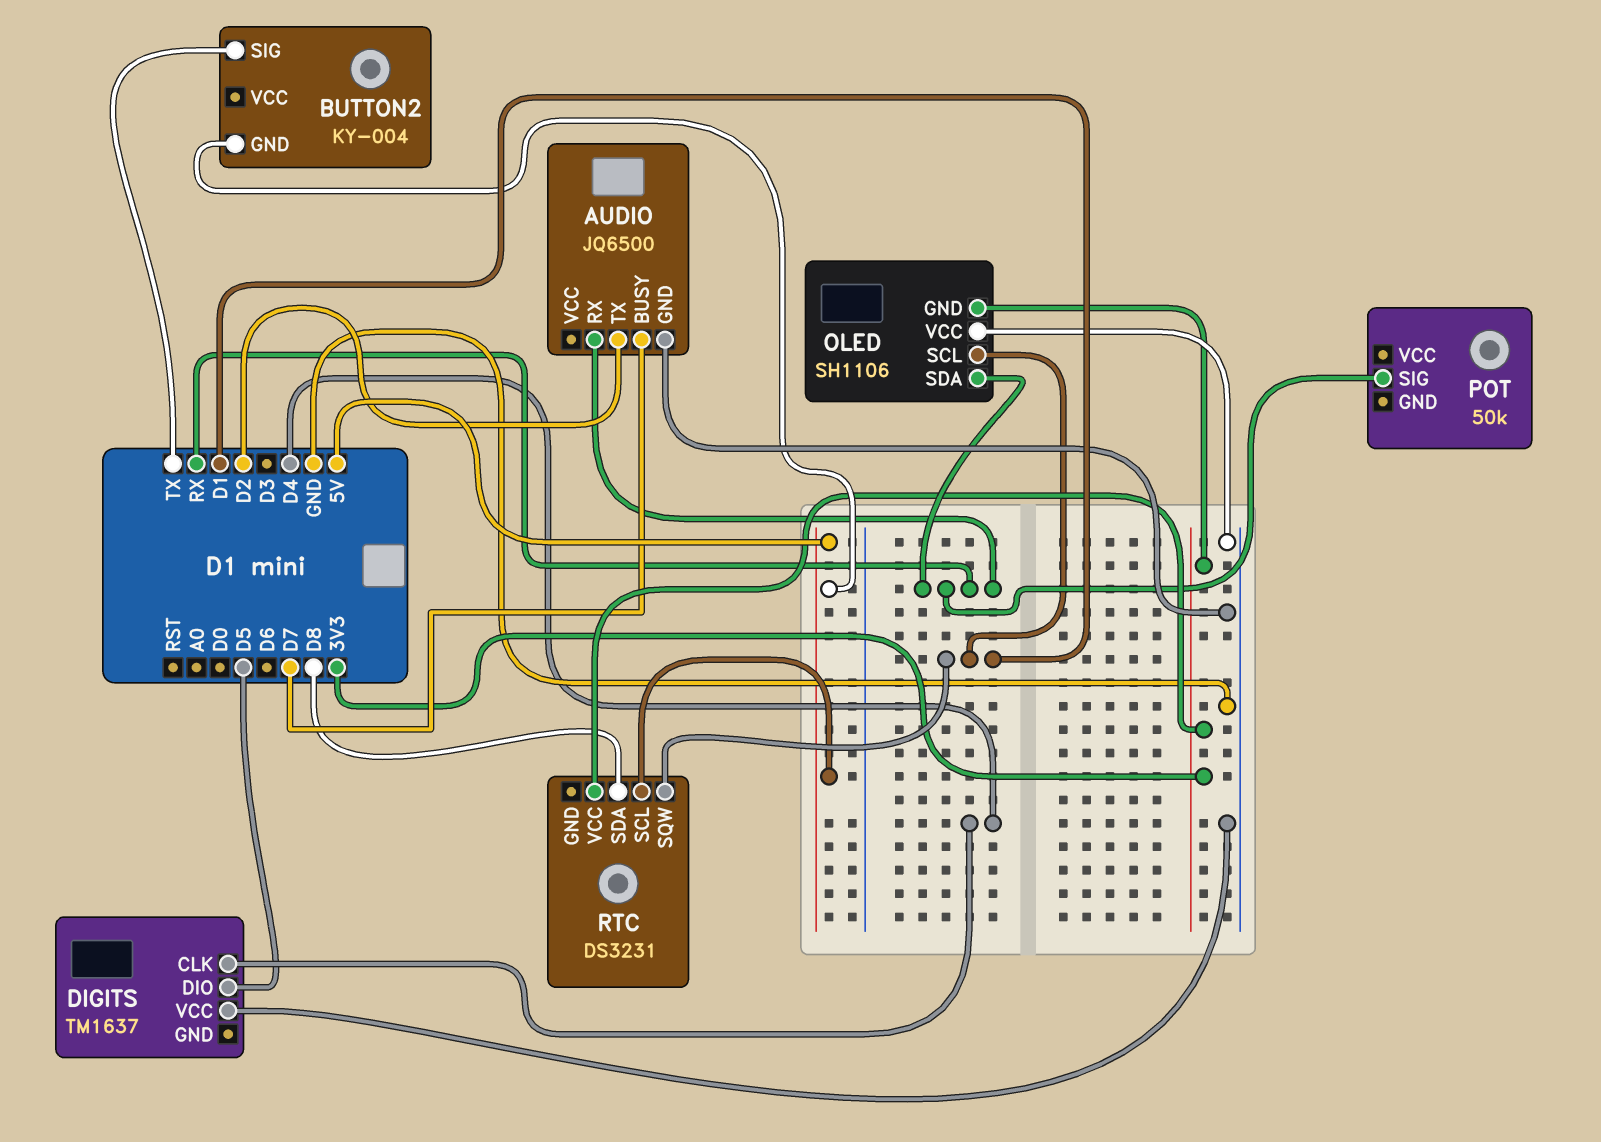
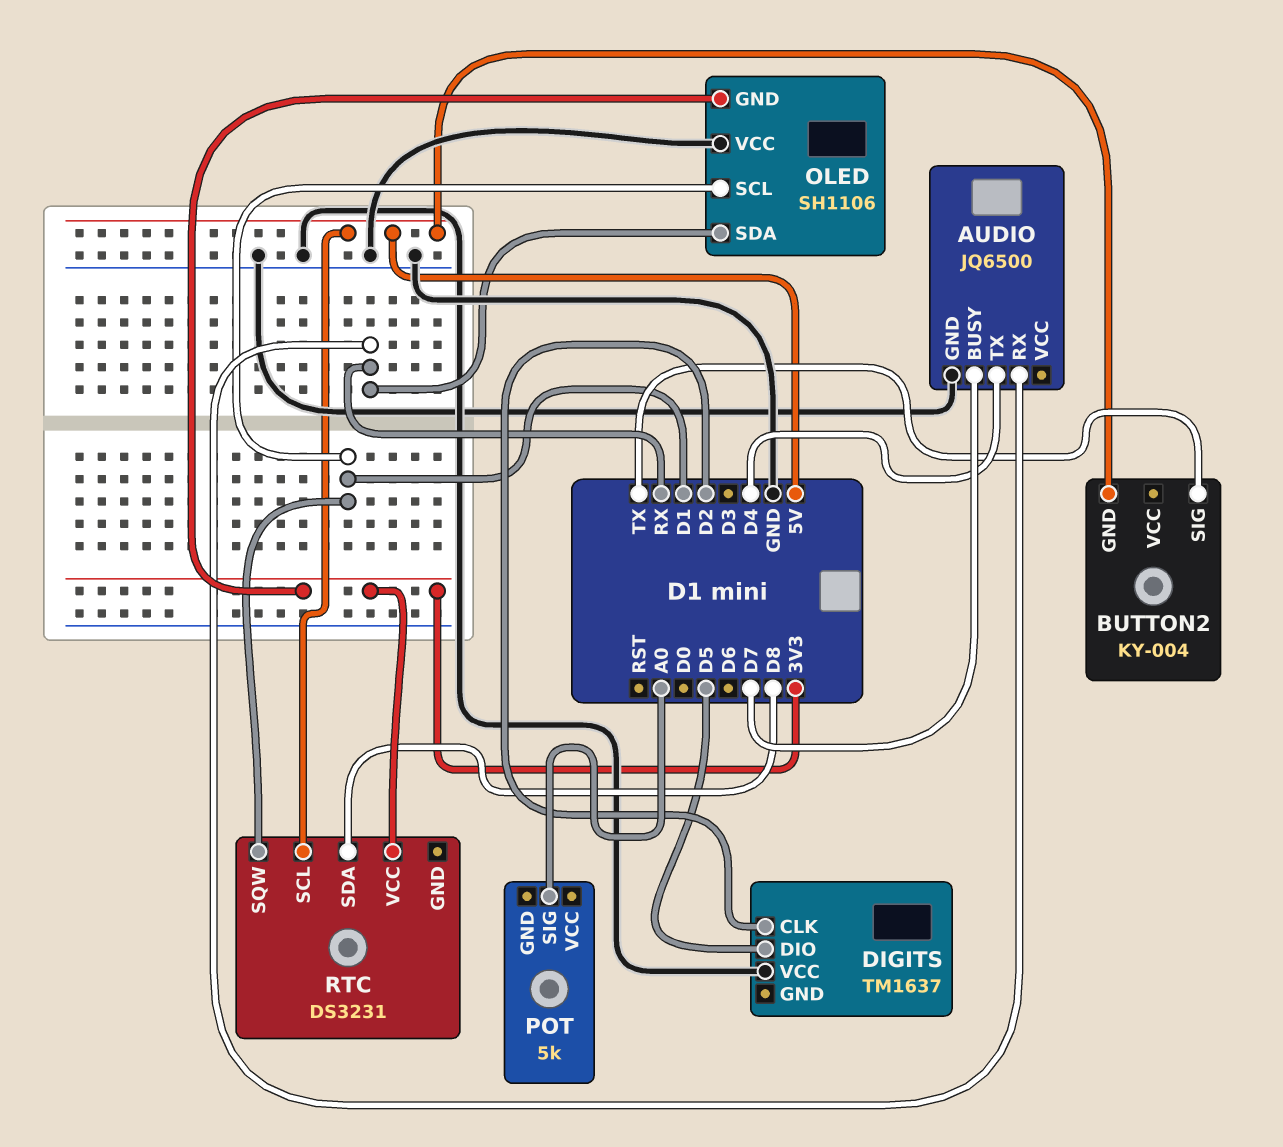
AUDIO pin TX: D2 -> D4
DIGITS pin CLK: D4 -> D2
POT: 50k -> 5k
POT pin SIG: RX -> A0

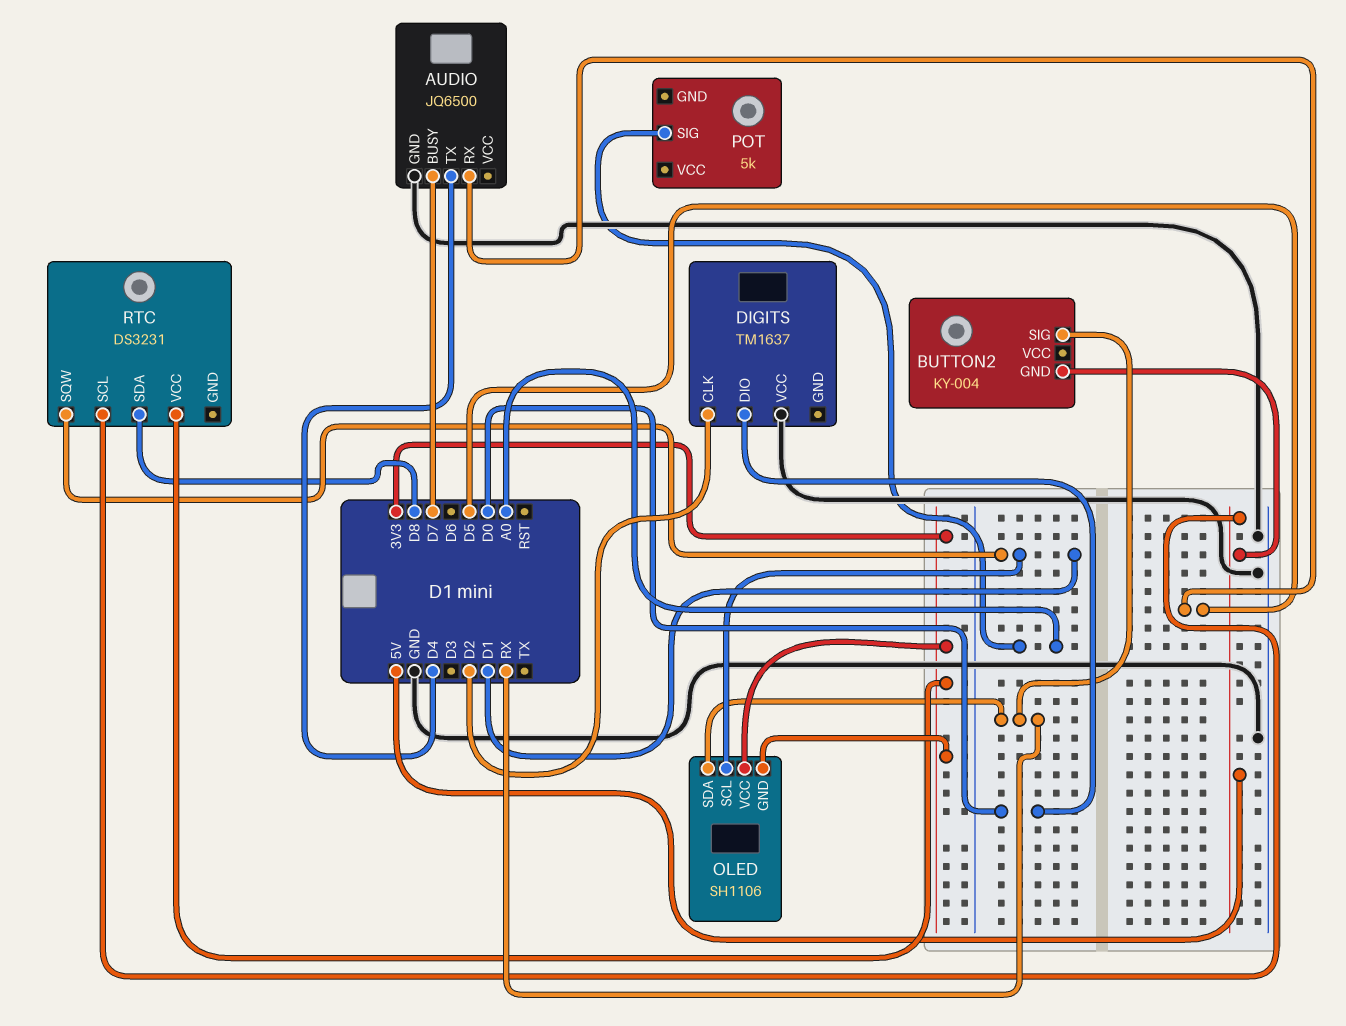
AUDIO pin RX: RX -> D5
BUTTON2 pin SIG: TX -> RX
DIGITS pin DIO: D5 -> D0
OLED pin VCC: GND -> 3V3

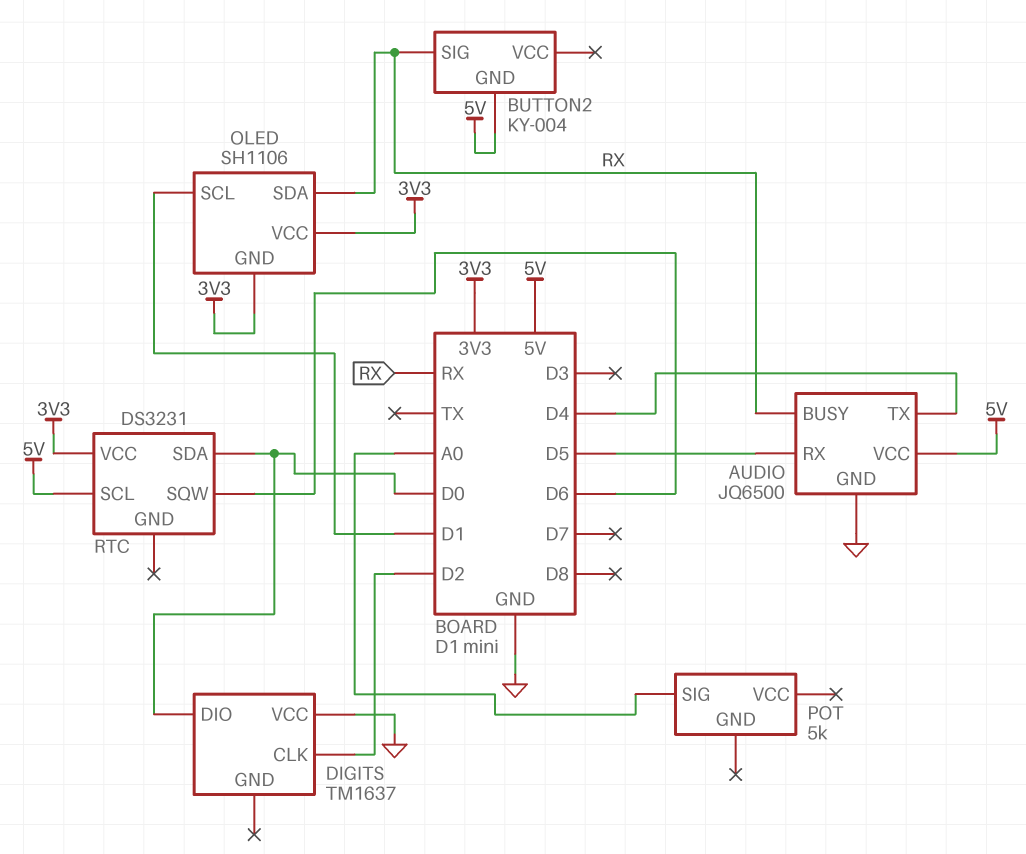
AUDIO pin BUSY: D7 -> RX
AUDIO pin VCC: none -> 5V
RTC pin SDA: D8 -> D0
RTC pin SQW: D1 -> D6

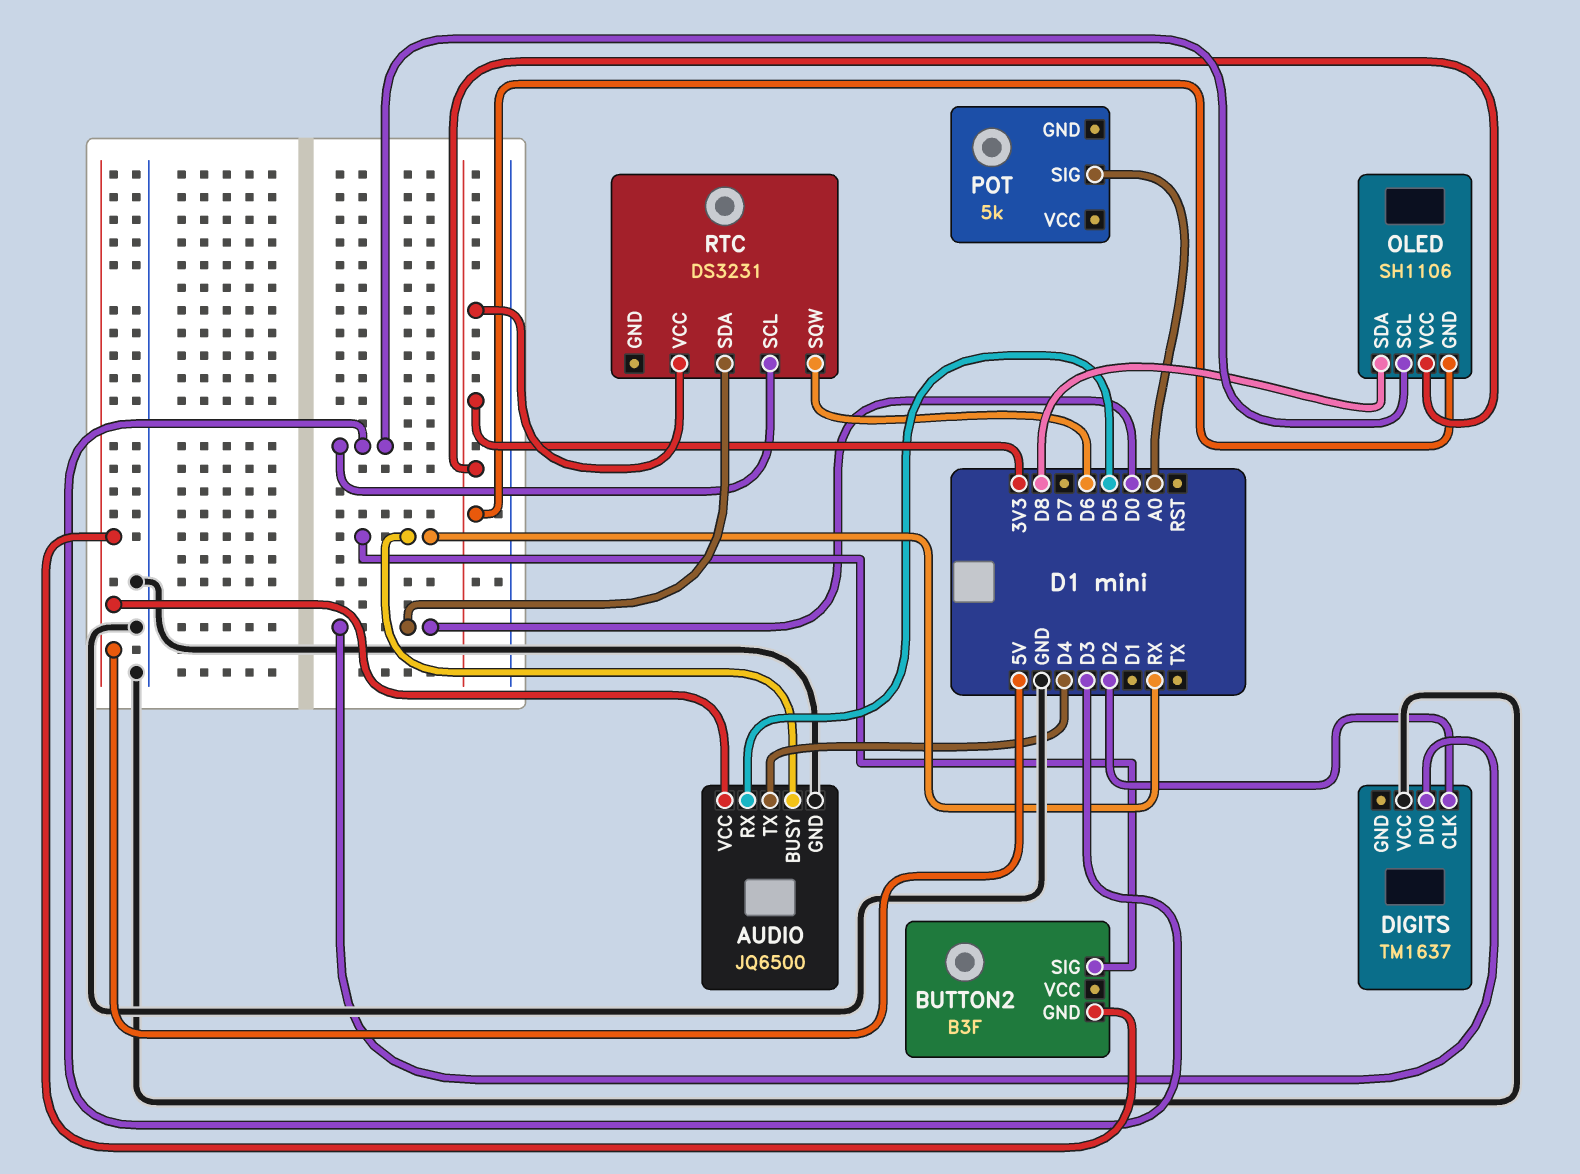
BUTTON2: KY-004 -> B3F
OLED pin SCL: D1 -> D3
OLED pin SDA: RX -> D8
RTC pin SCL: 5V -> D3

